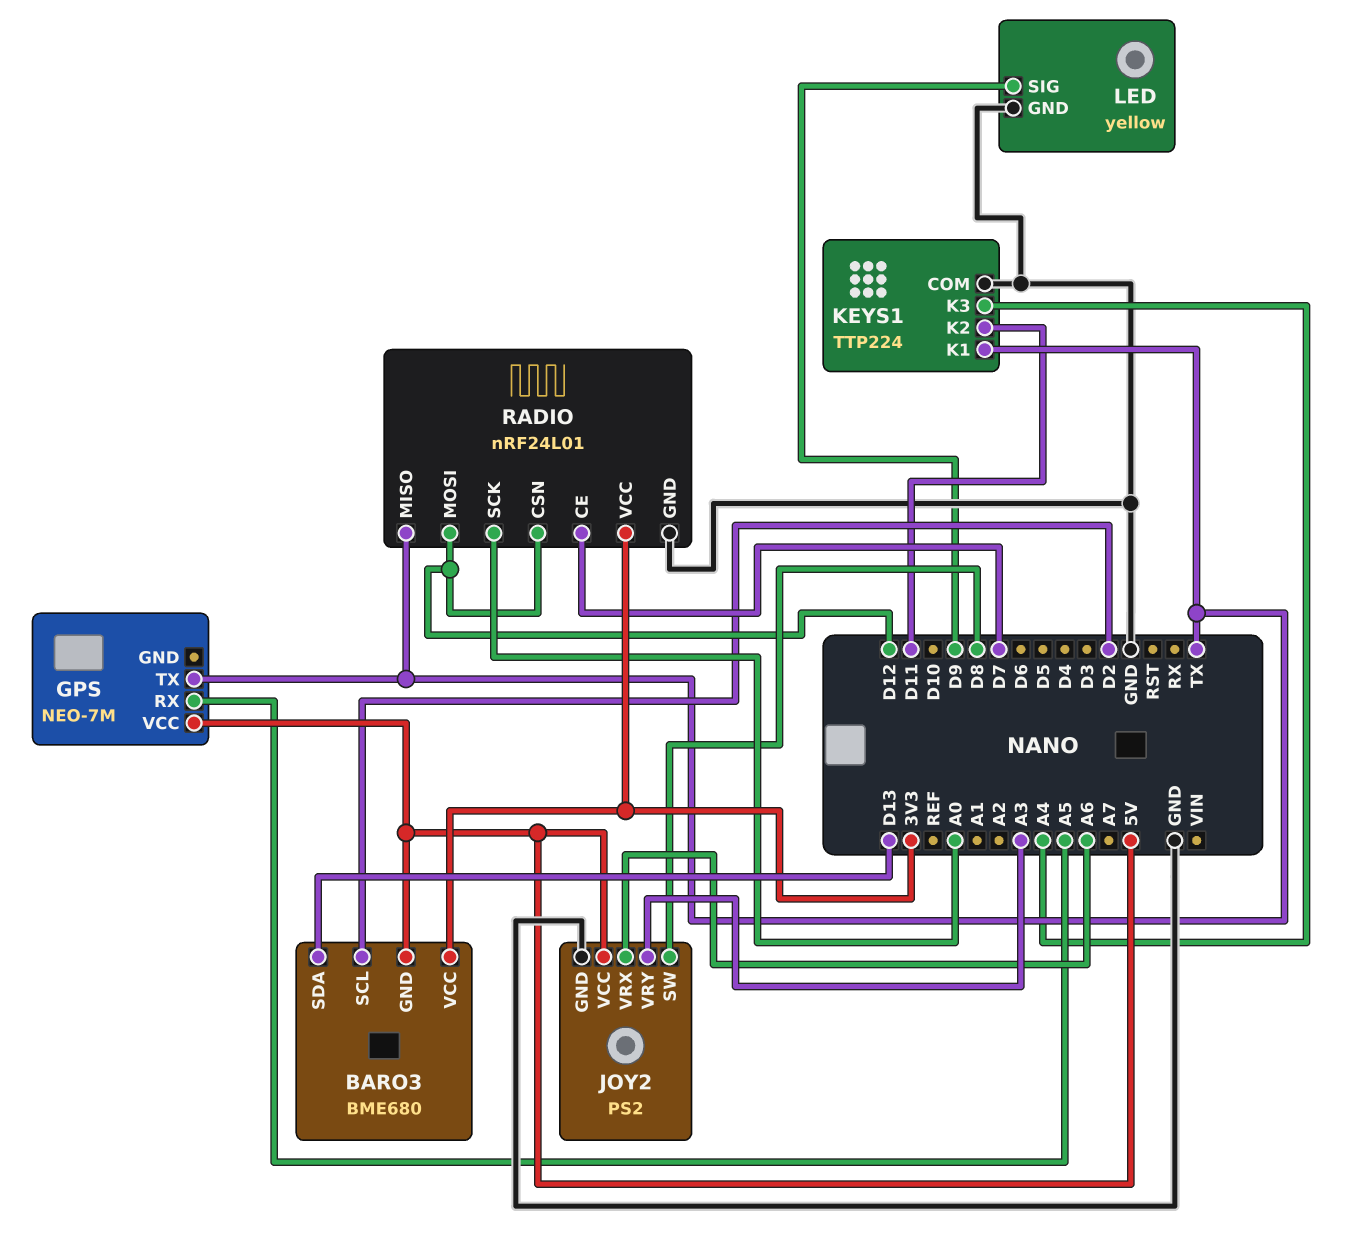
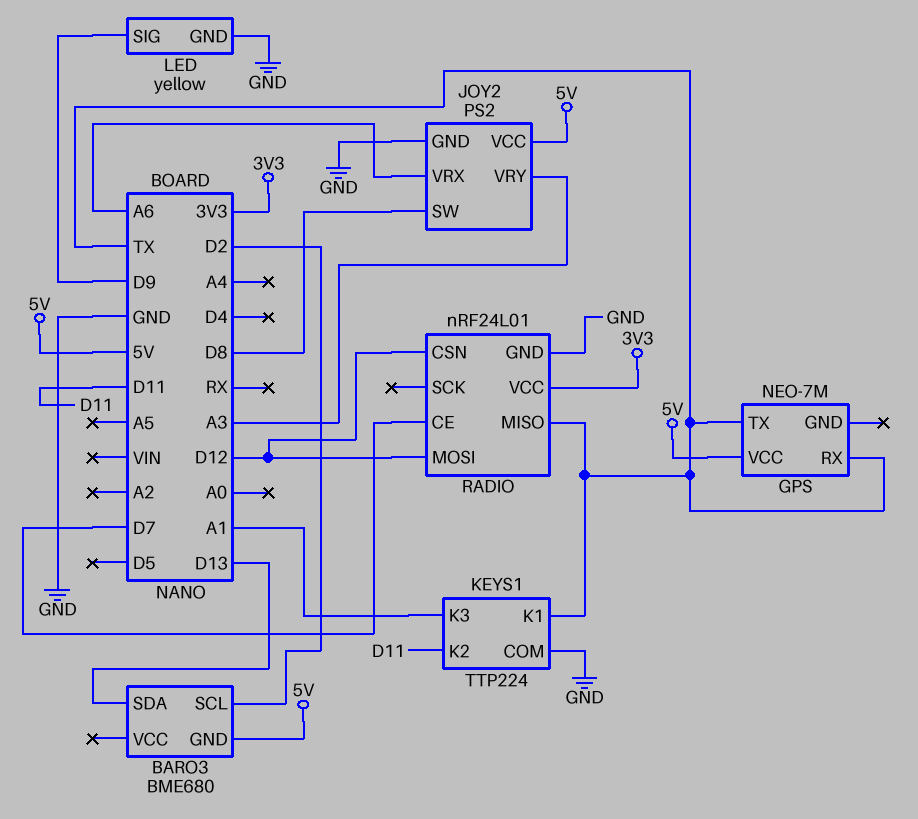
BARO3 pin VCC: 3V3 -> none
GPS pin RX: A5 -> TX
KEYS1 pin K3: A4 -> A1
RADIO pin SCK: A0 -> none

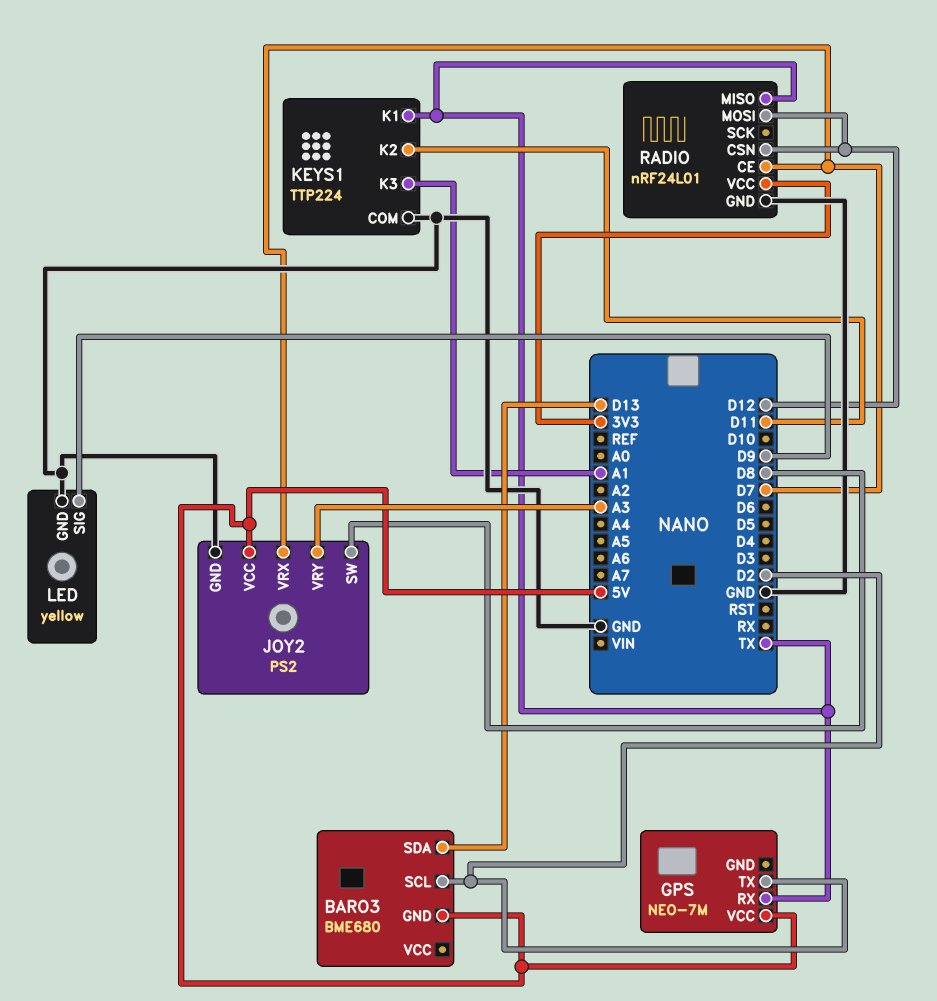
GPS pin TX: TX -> D2
JOY2 pin VRX: A6 -> D7

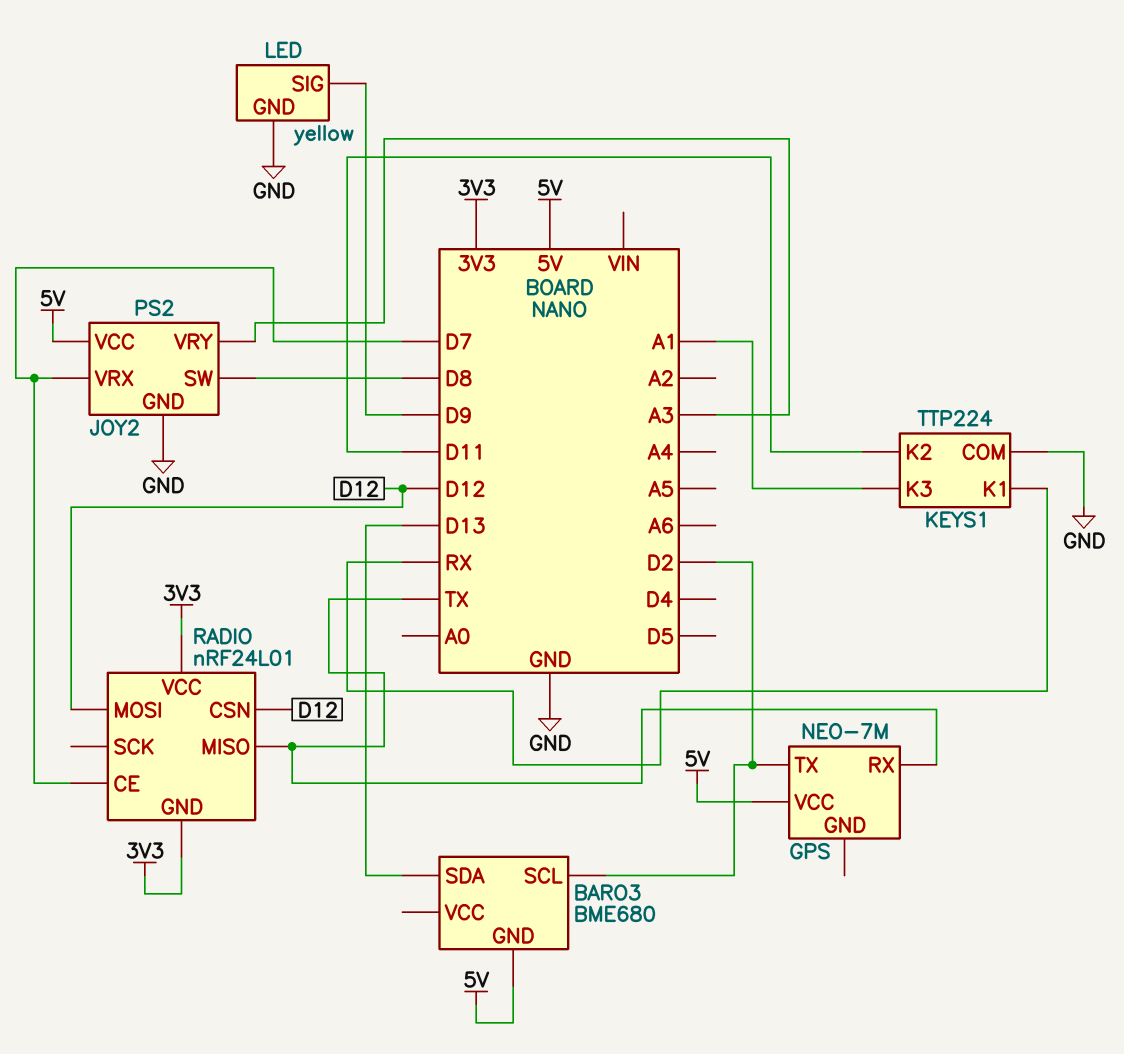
KEYS1 pin K1: TX -> RX
RADIO pin GND: GND -> 3V3

